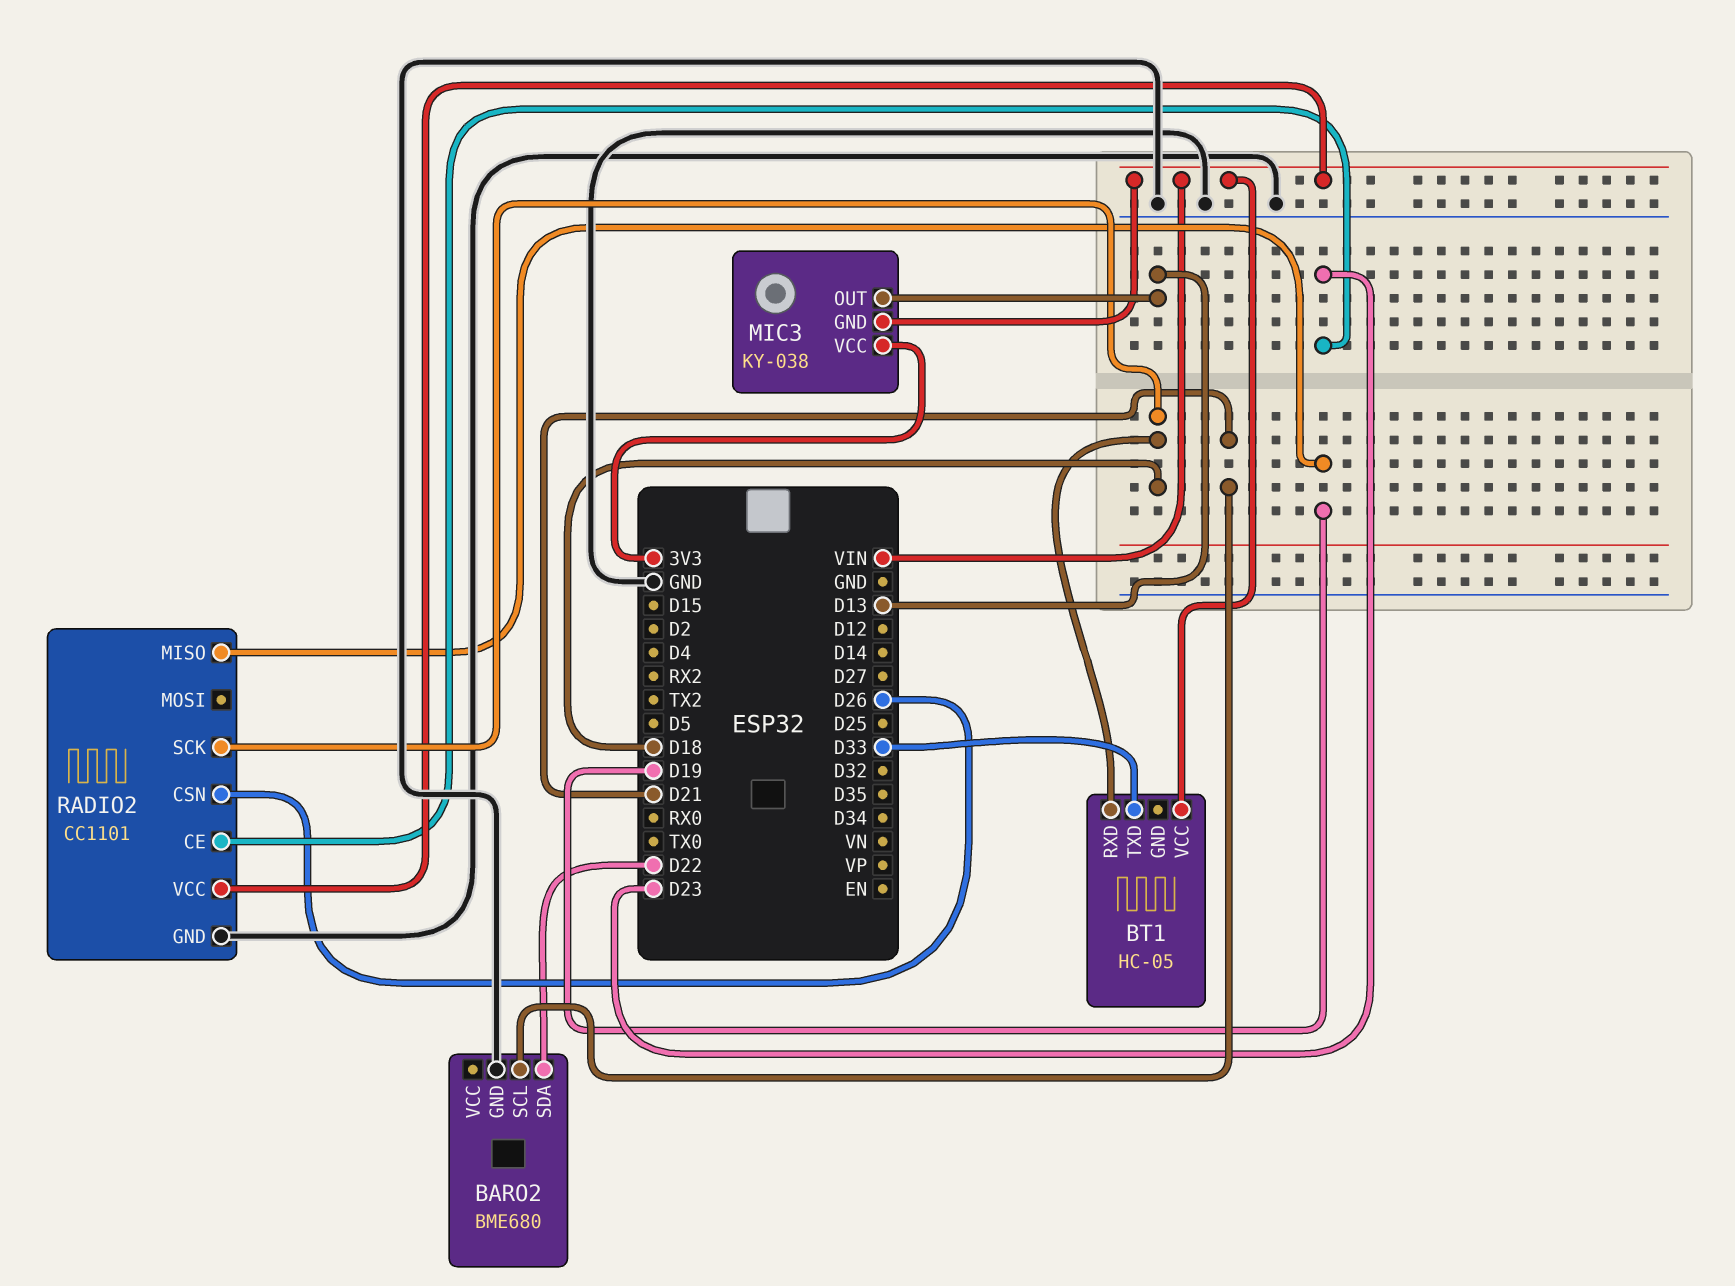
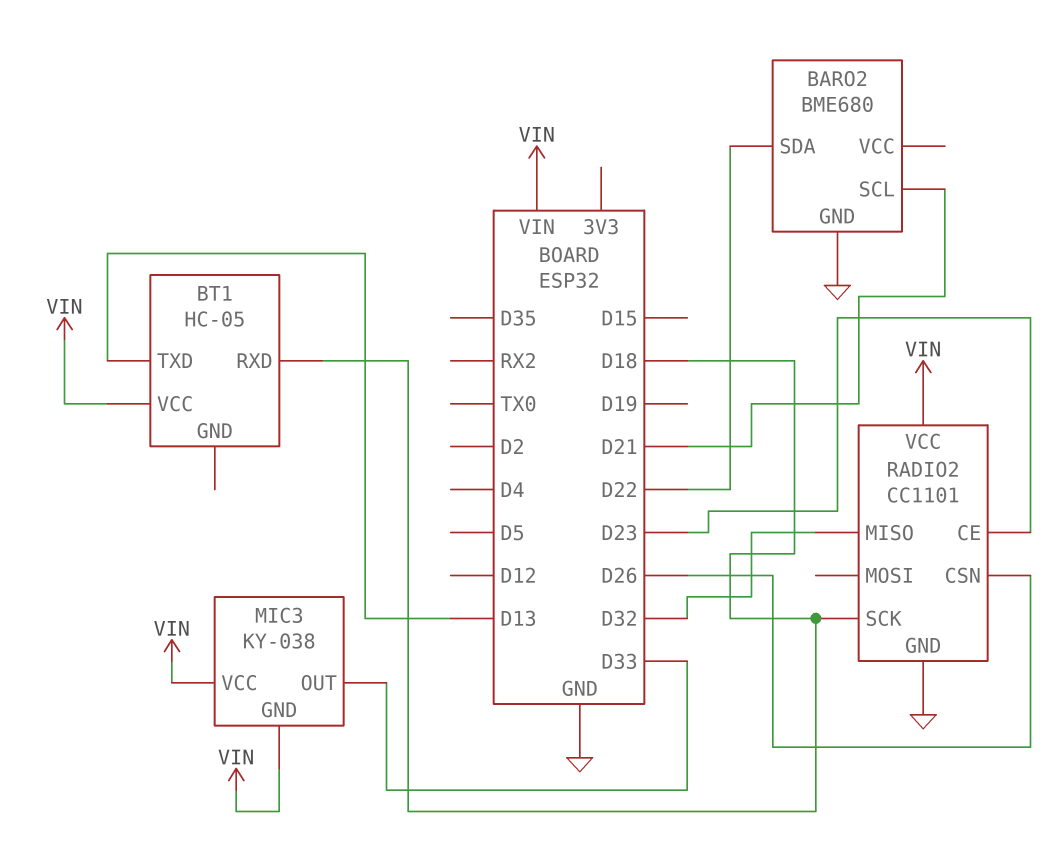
BT1 pin TXD: D33 -> D13
MIC3 pin OUT: D13 -> D33
MIC3 pin VCC: 3V3 -> VIN
RADIO2 pin MISO: D19 -> D32

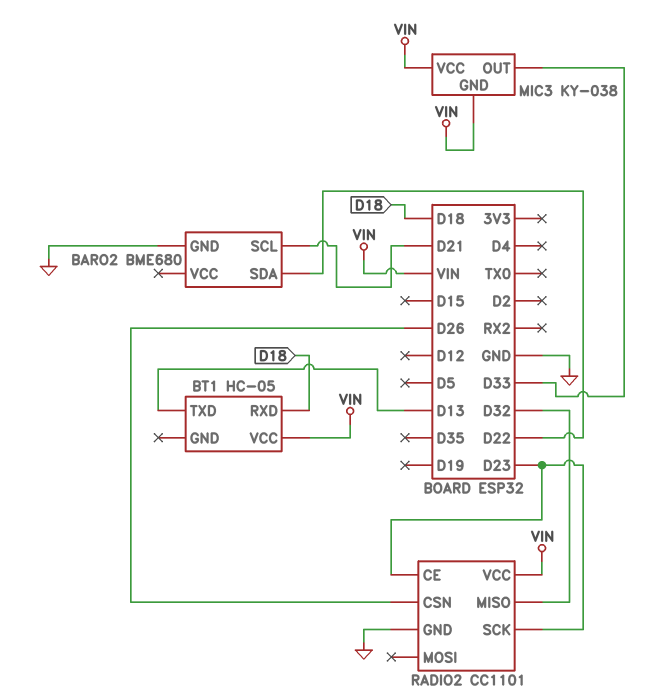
RADIO2 pin SCK: D18 -> D23

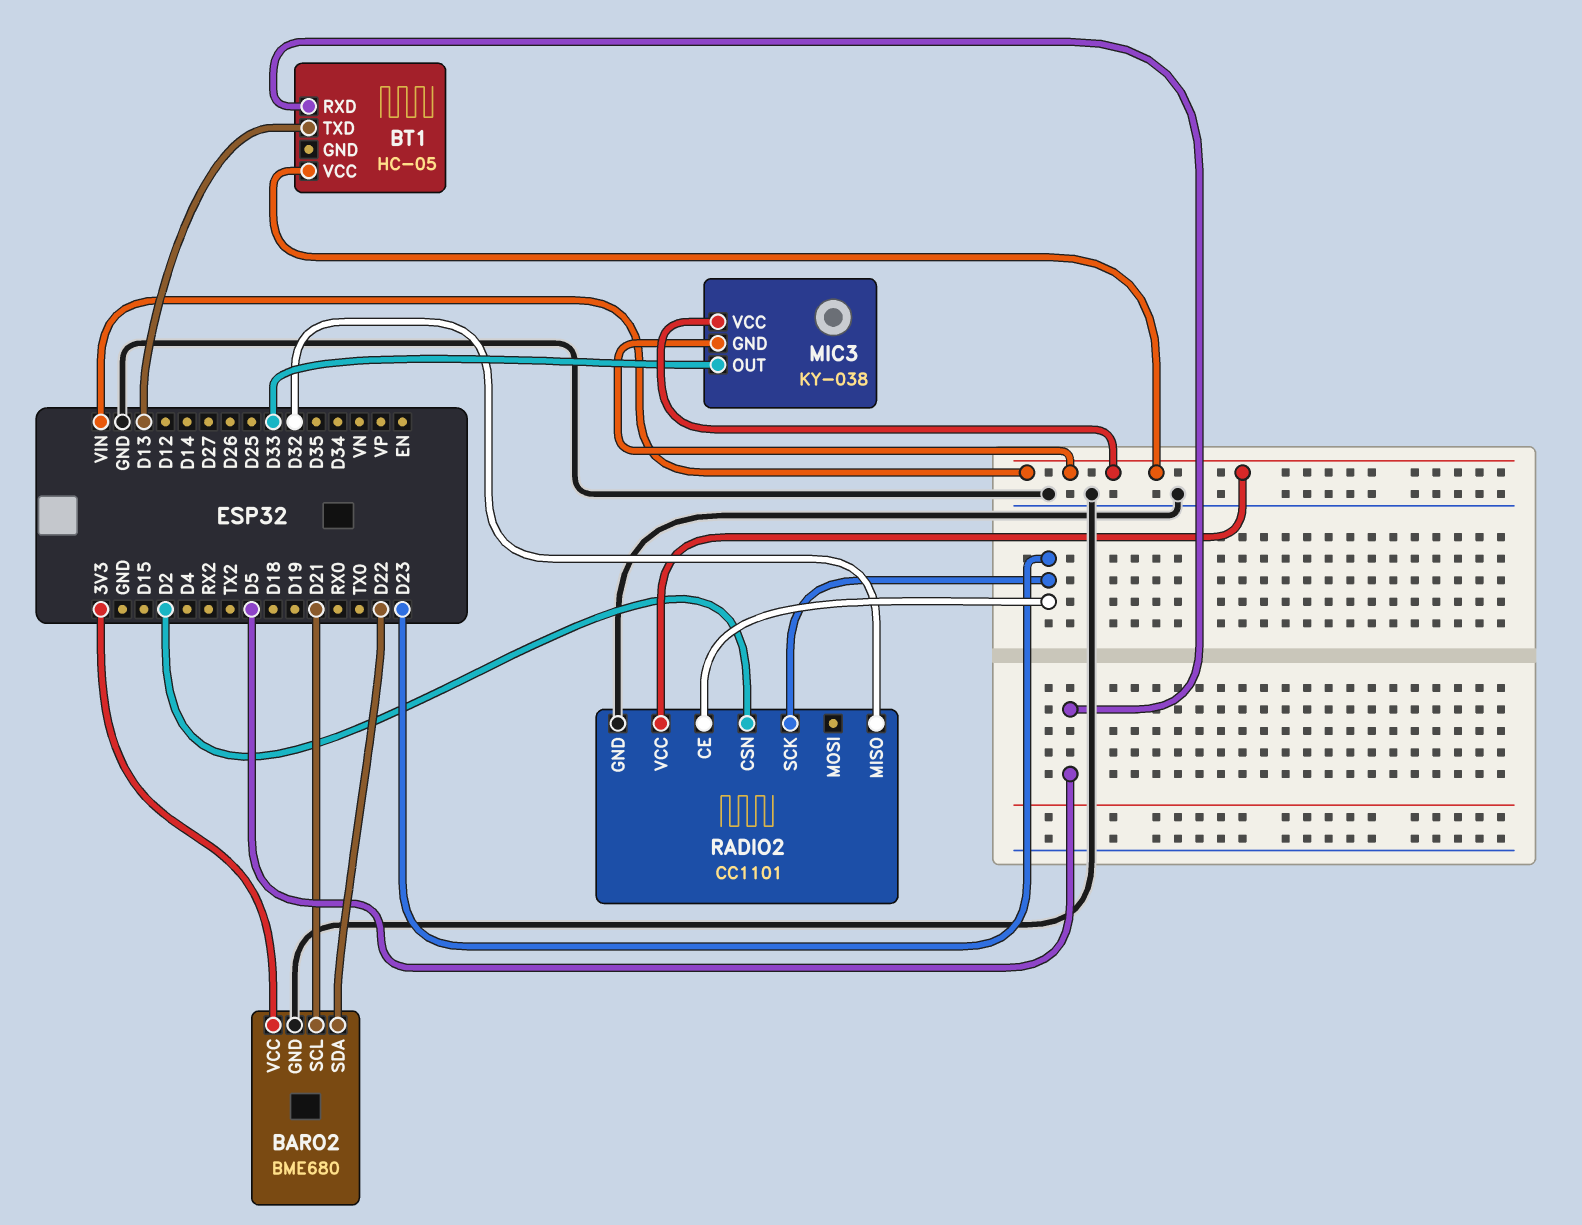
BARO2 pin VCC: none -> 3V3
BT1 pin RXD: D18 -> D5
RADIO2 pin CSN: D26 -> D2

